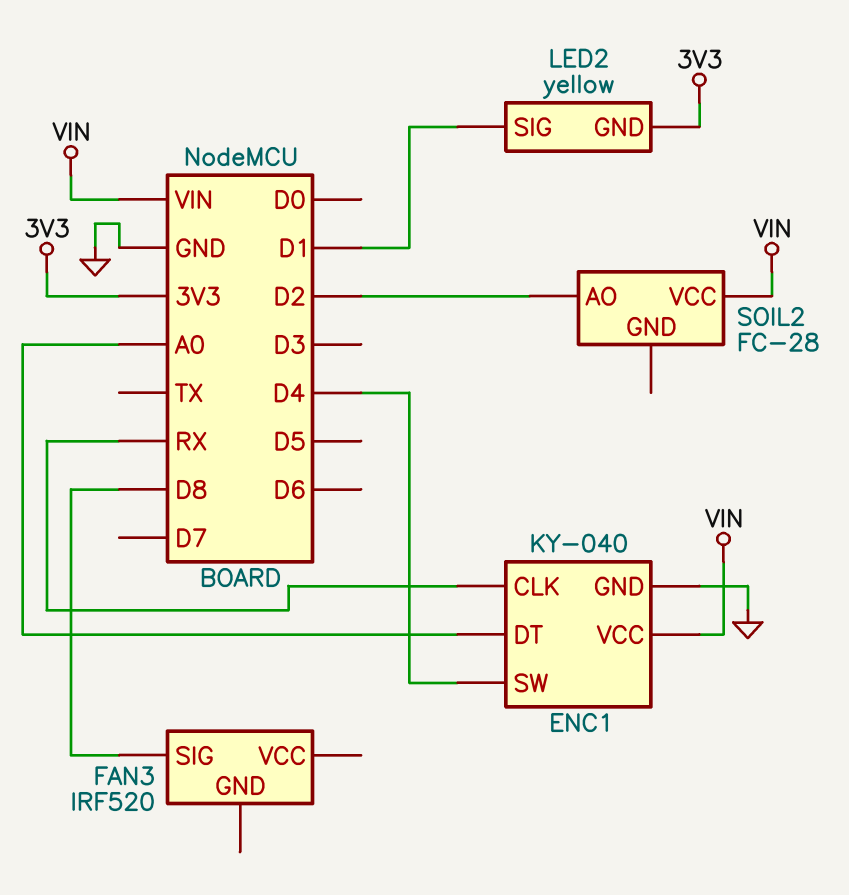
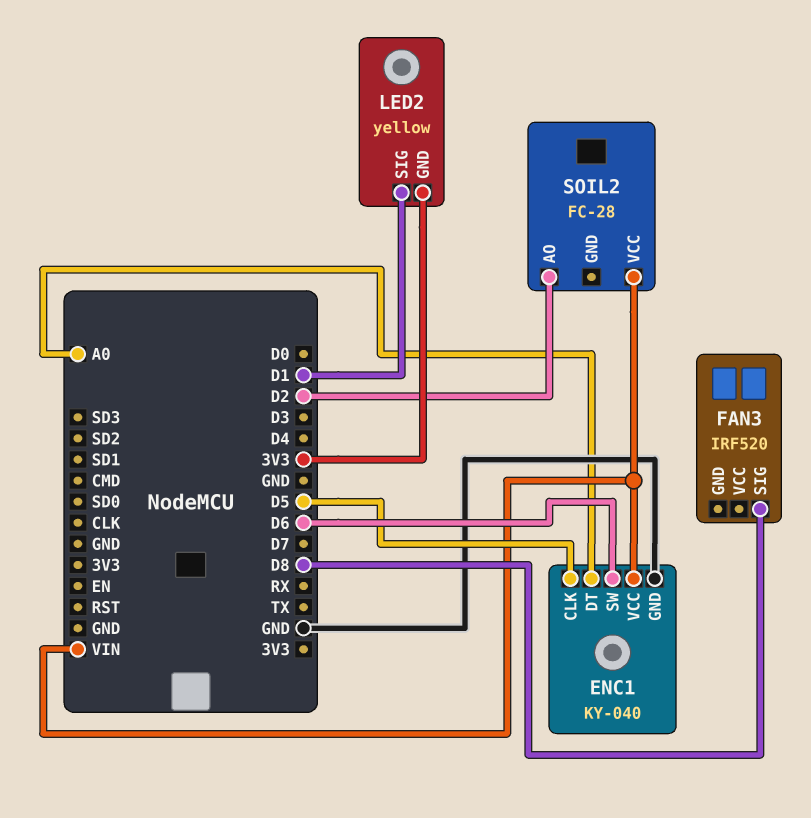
ENC1 pin CLK: RX -> D5
ENC1 pin SW: D4 -> D6

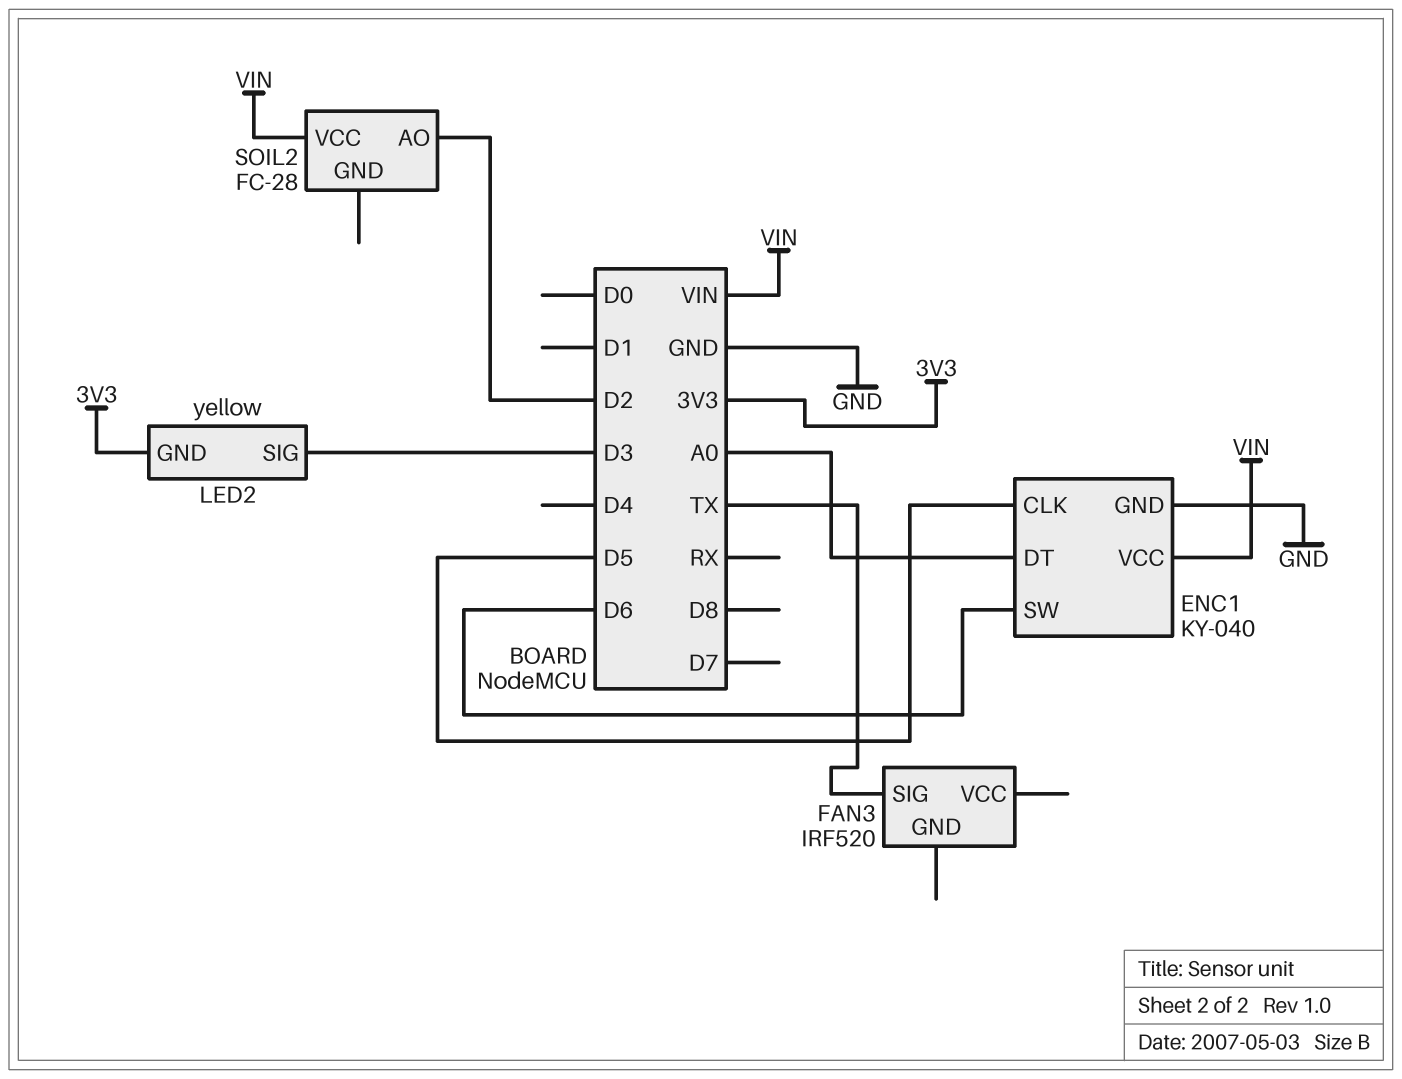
FAN3 pin SIG: D8 -> TX
LED2 pin SIG: D1 -> D3

